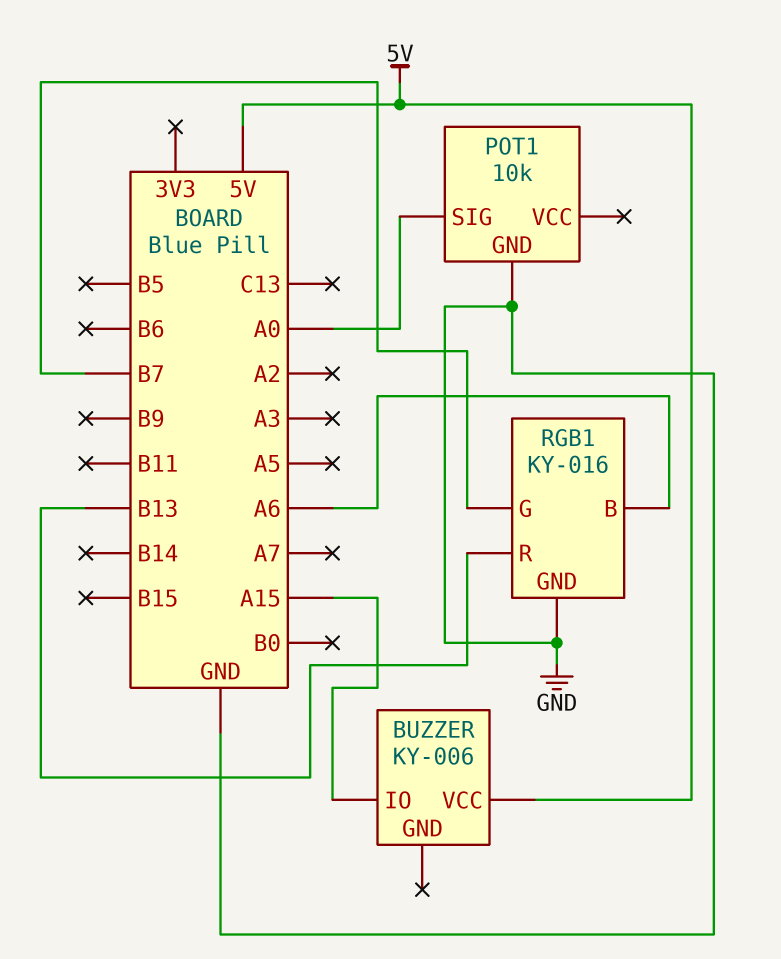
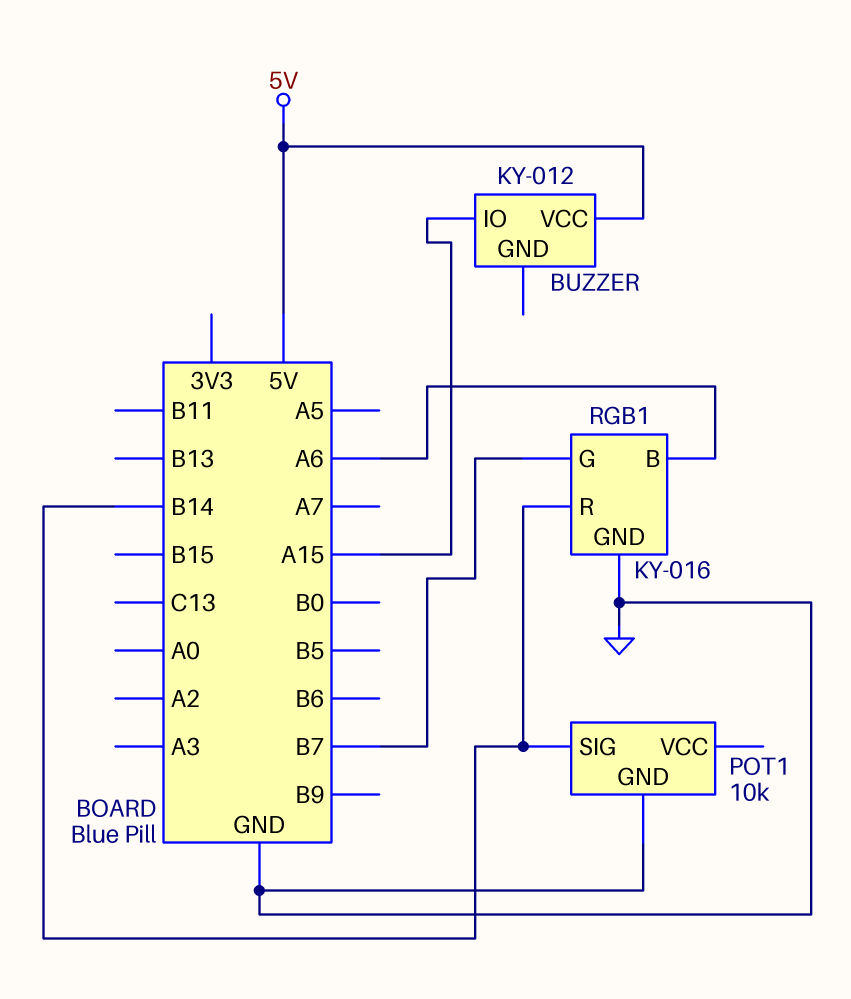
BUZZER: KY-006 -> KY-012
POT1 pin SIG: A0 -> B14
RGB1 pin R: B13 -> B14

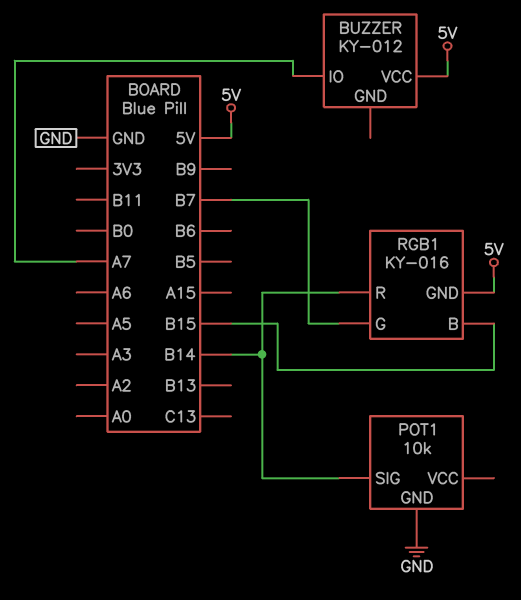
BUZZER pin IO: A15 -> A7
RGB1 pin B: A6 -> B15
RGB1 pin GND: GND -> 5V

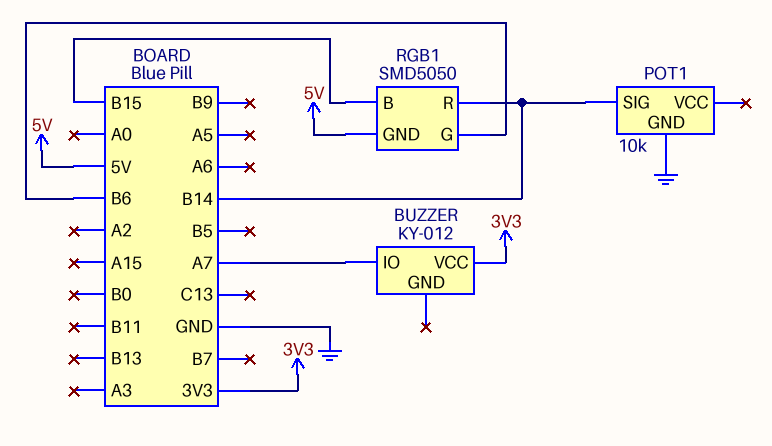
BUZZER pin VCC: 5V -> 3V3
RGB1: KY-016 -> SMD5050
RGB1 pin G: B7 -> B6

